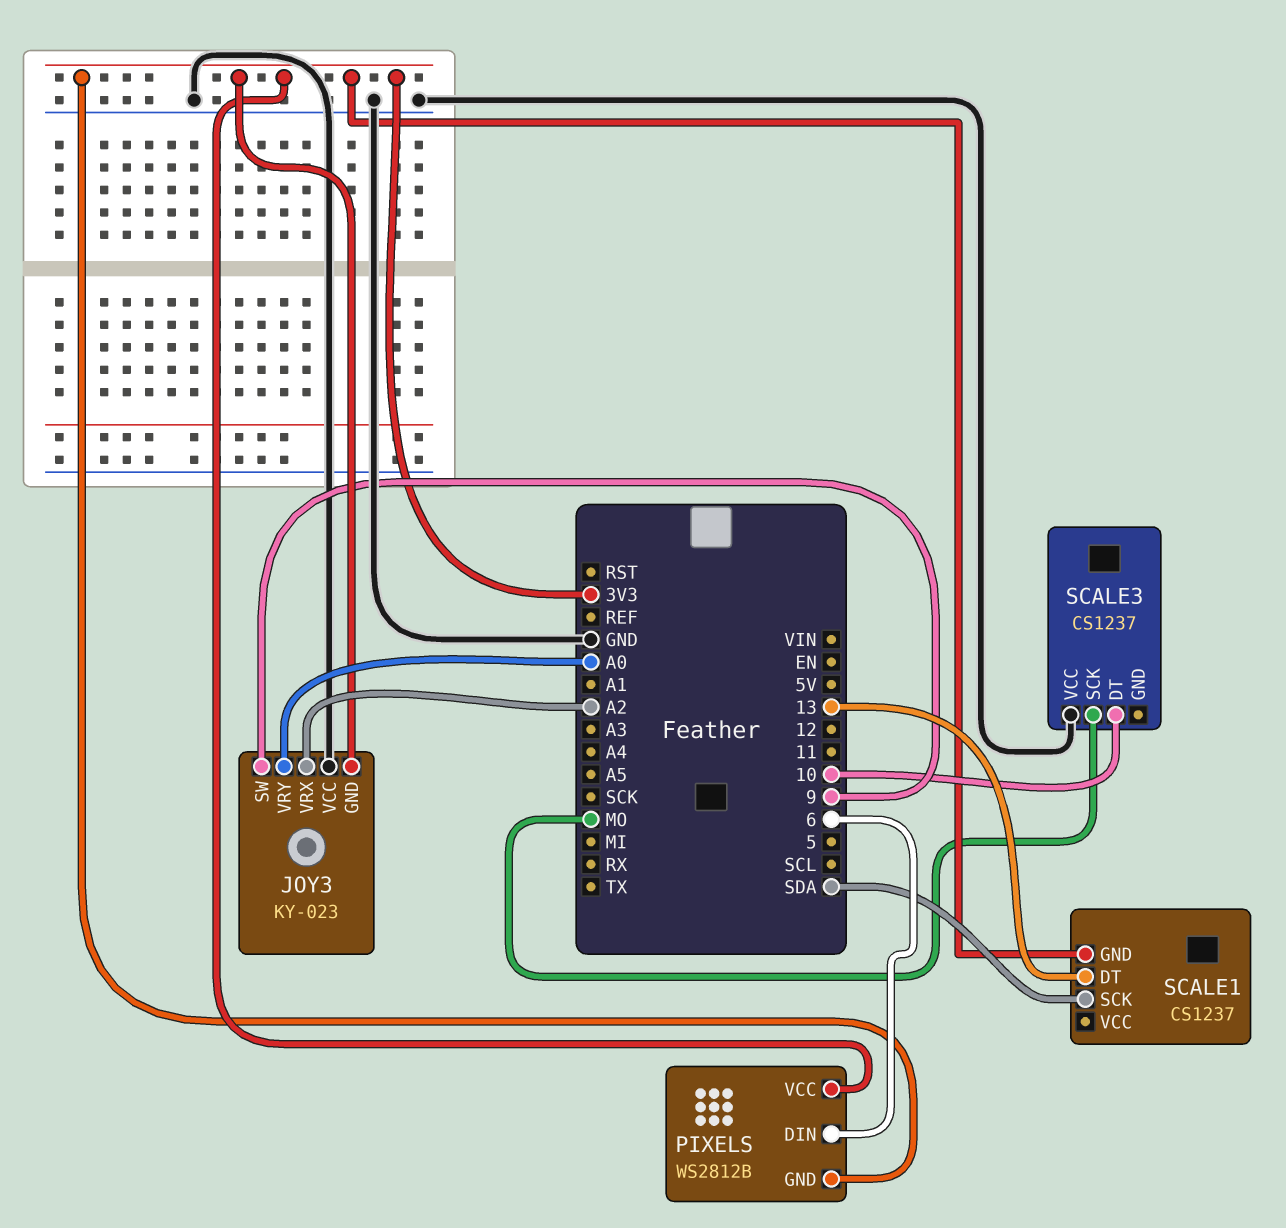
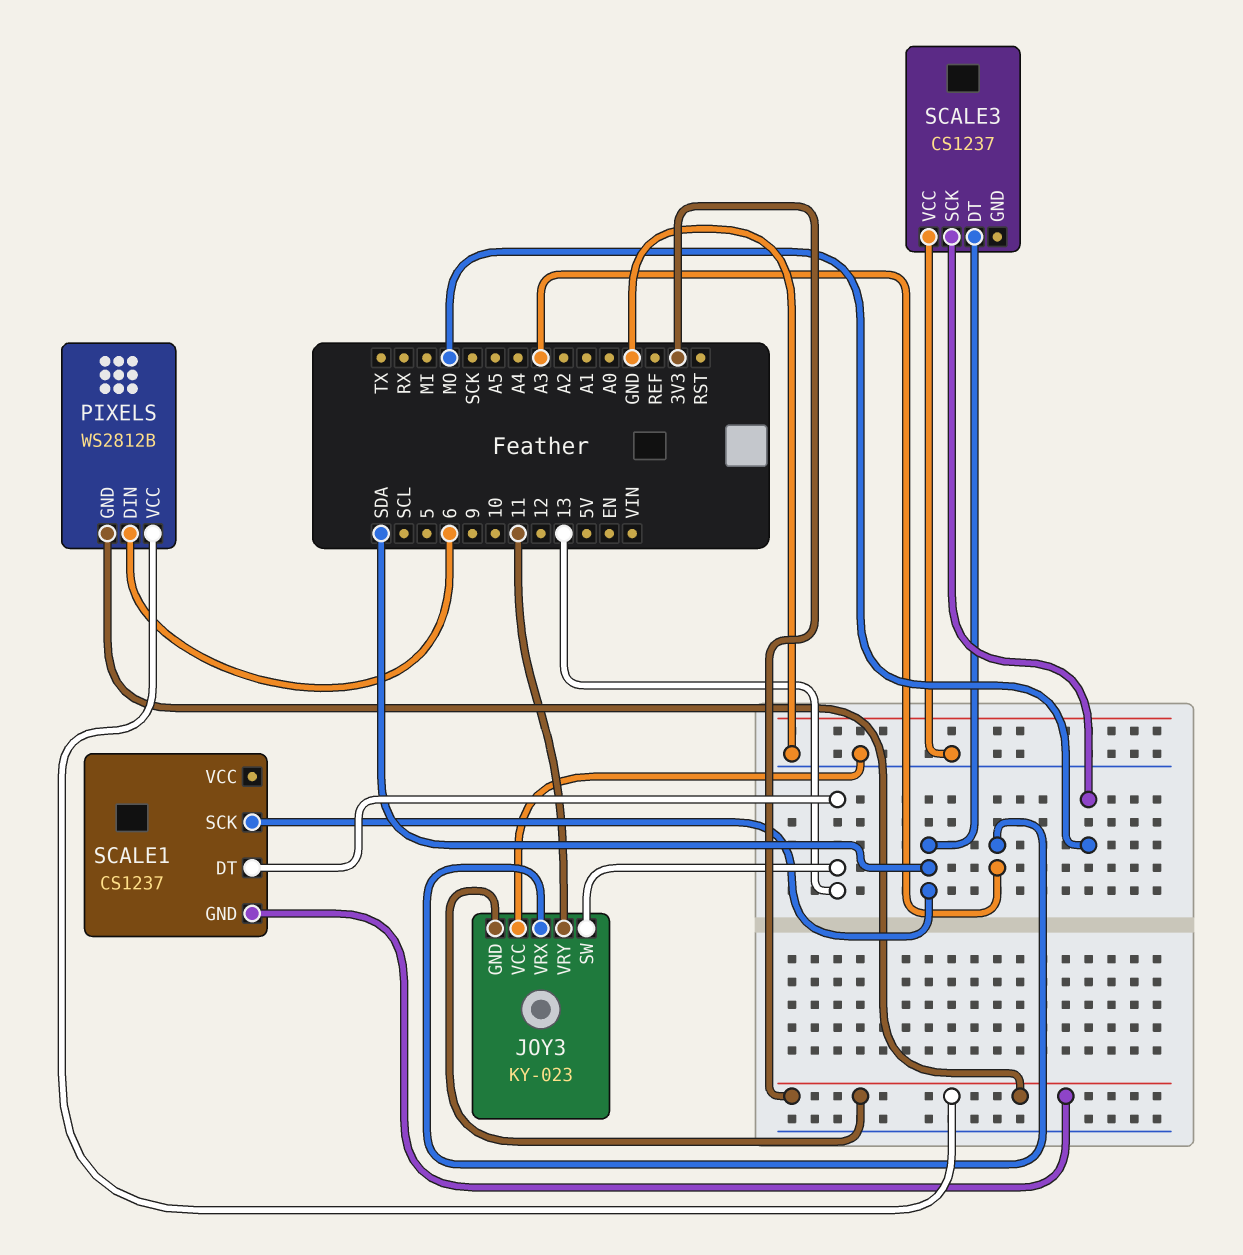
JOY3 pin SW: 9 -> 13
JOY3 pin VRX: A2 -> A3
JOY3 pin VRY: A0 -> 11
SCALE3 pin DT: 10 -> SDA

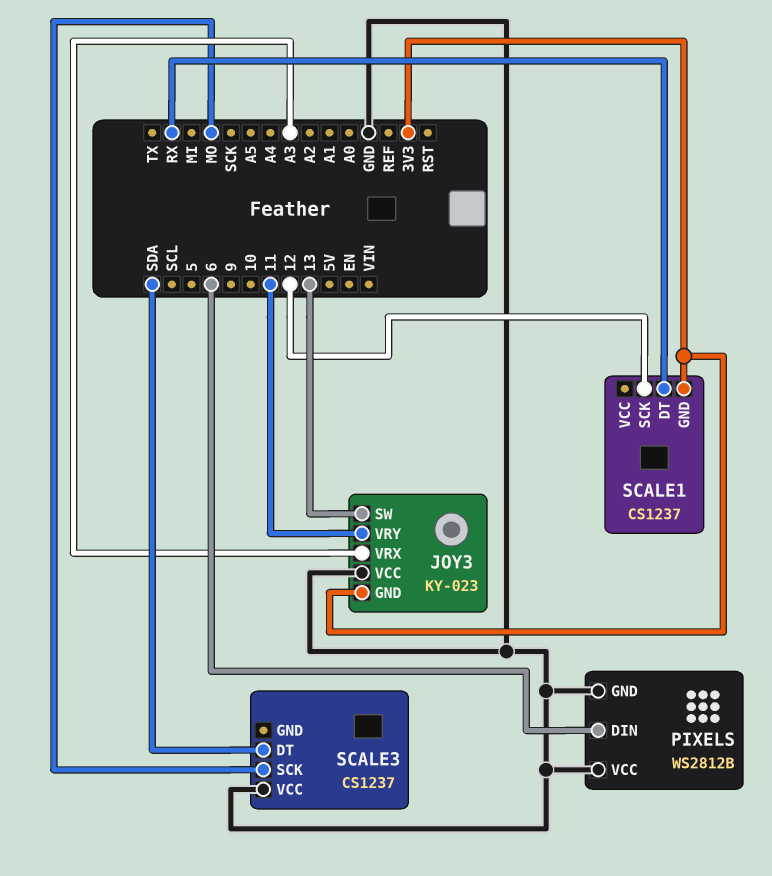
PIXELS pin GND: 3V3 -> GND
PIXELS pin VCC: 3V3 -> GND
SCALE1 pin DT: 13 -> RX
SCALE1 pin SCK: SDA -> 12

